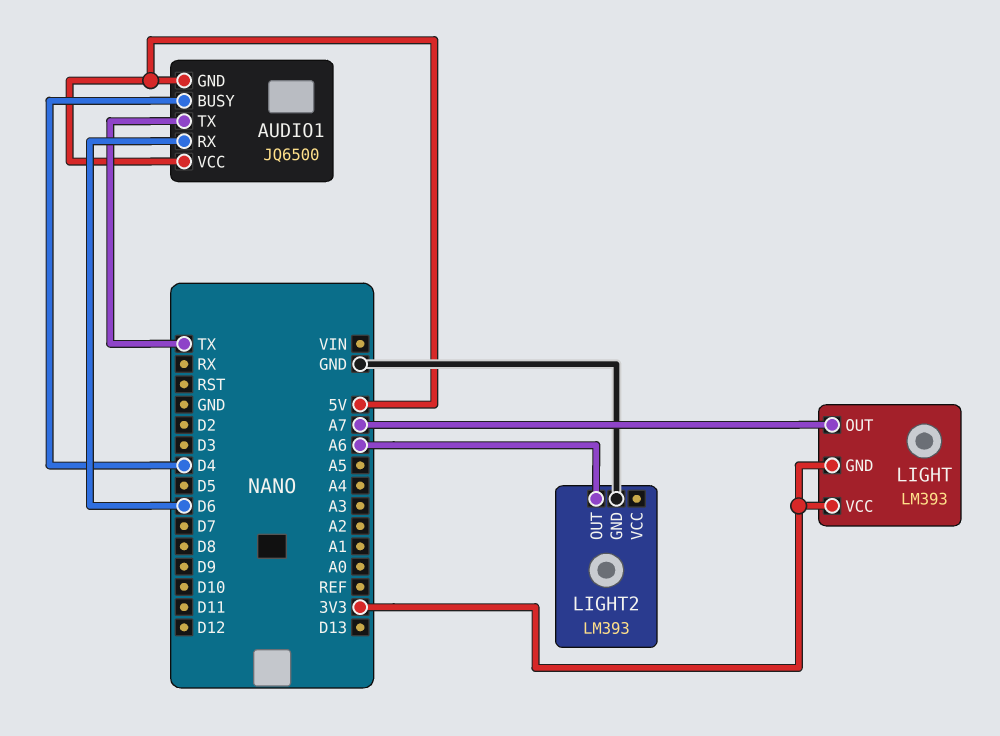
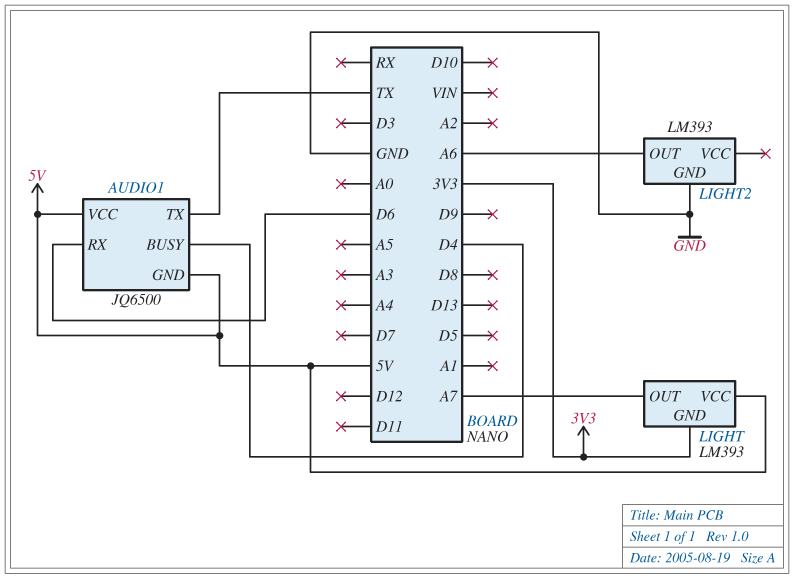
LIGHT pin VCC: 3V3 -> 5V

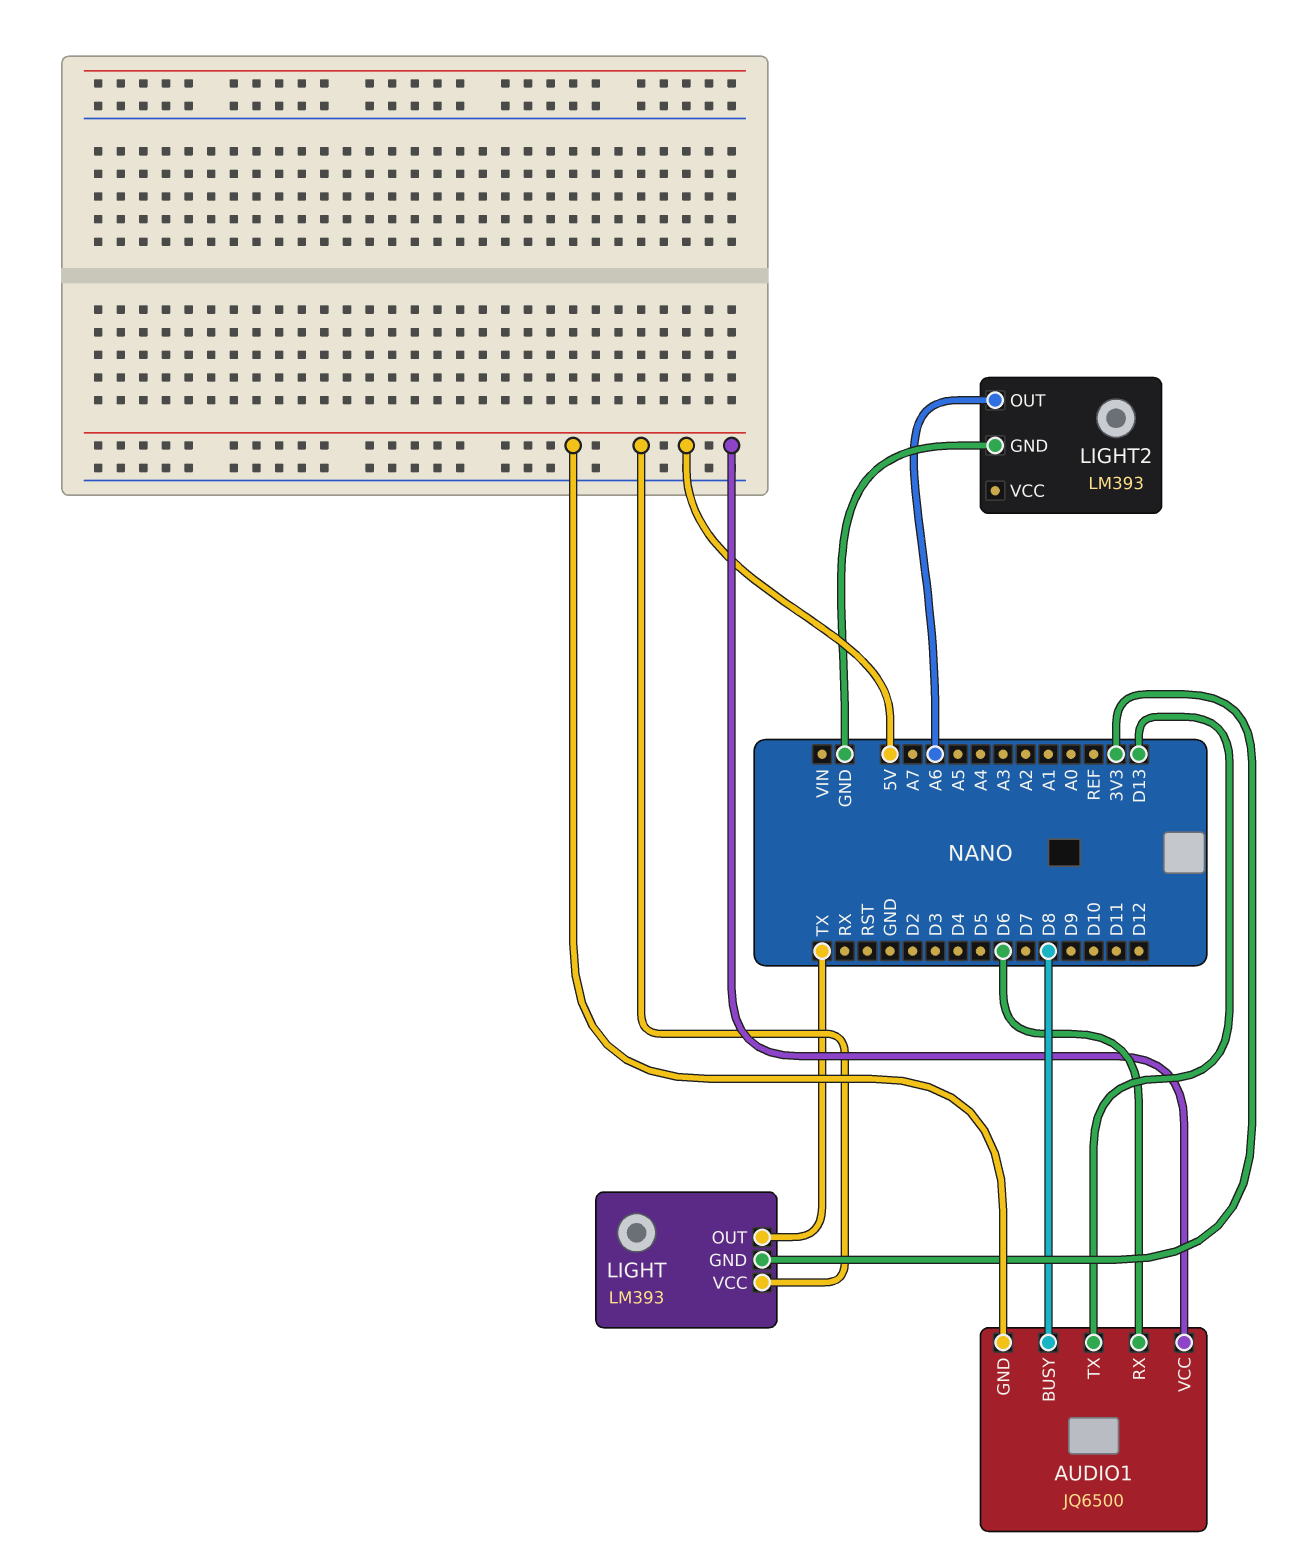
AUDIO1 pin BUSY: D4 -> D8
AUDIO1 pin TX: TX -> D13
LIGHT pin OUT: A7 -> TX

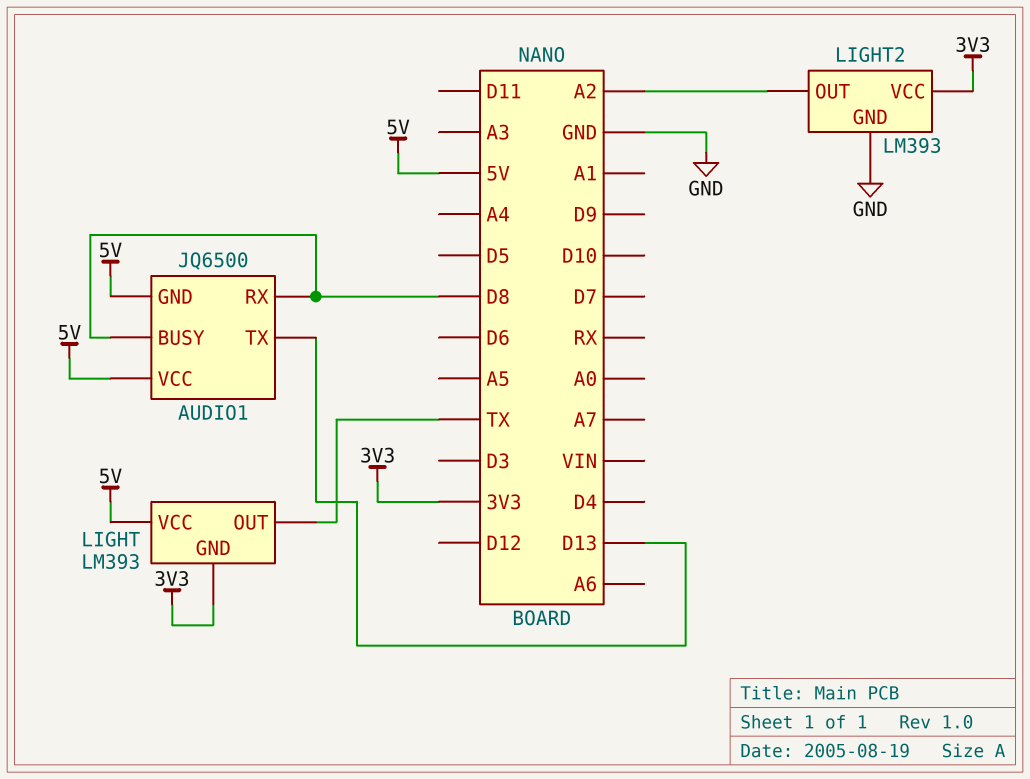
AUDIO1 pin RX: D6 -> D8
LIGHT2 pin OUT: A6 -> A2
LIGHT2 pin VCC: none -> 3V3

